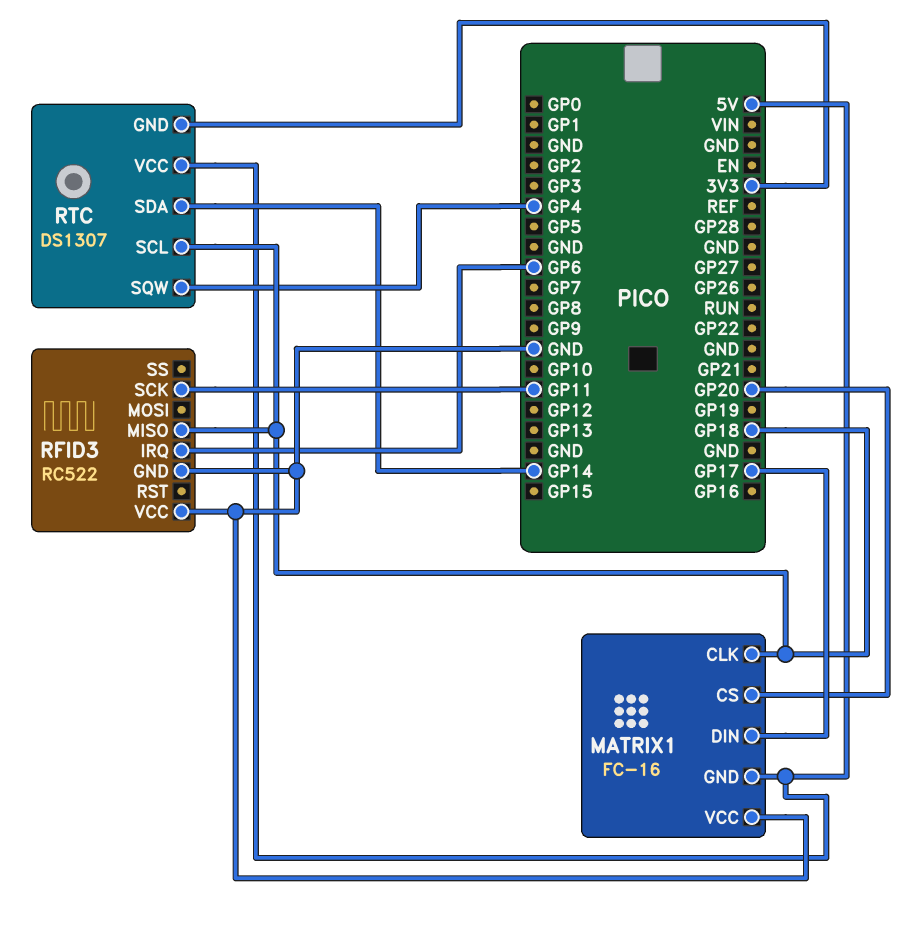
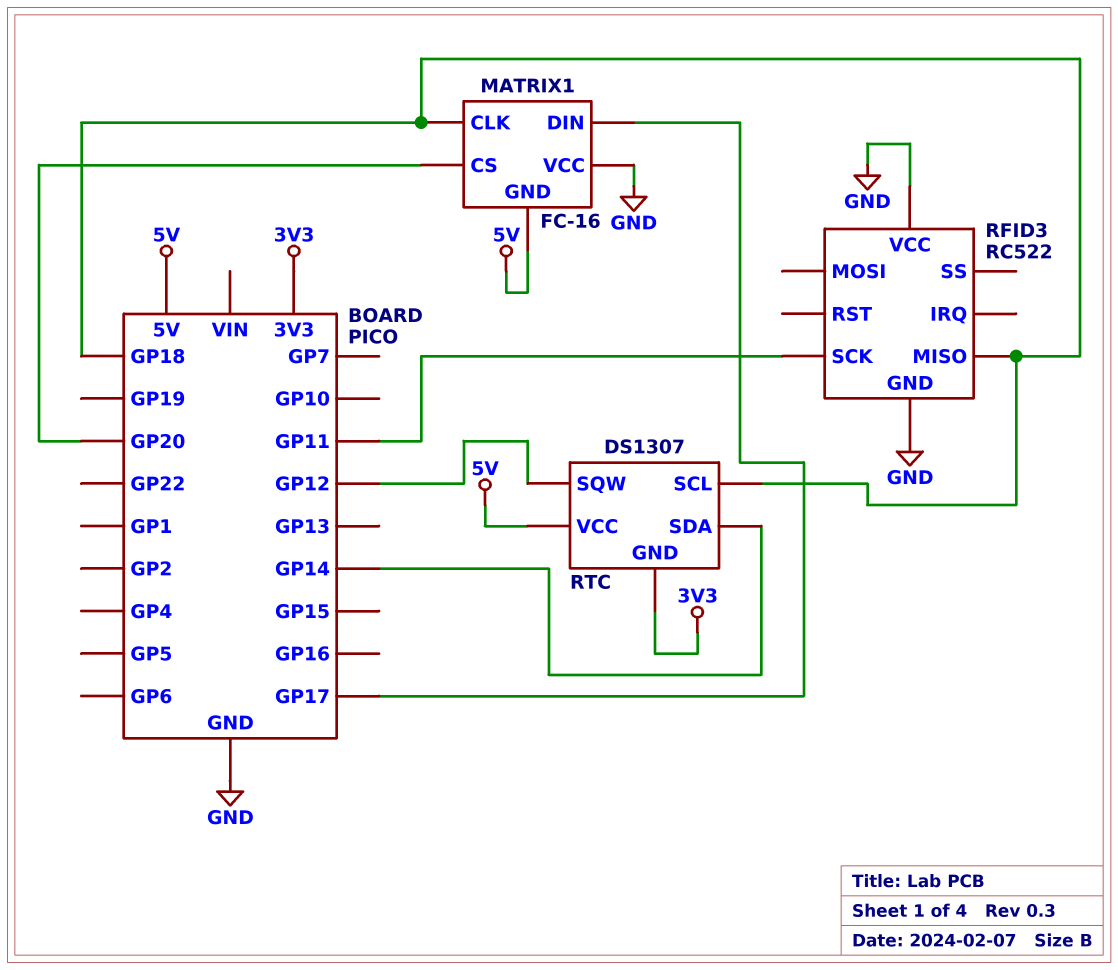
RFID3 pin IRQ: GP6 -> none
RTC pin SQW: GP4 -> GP12

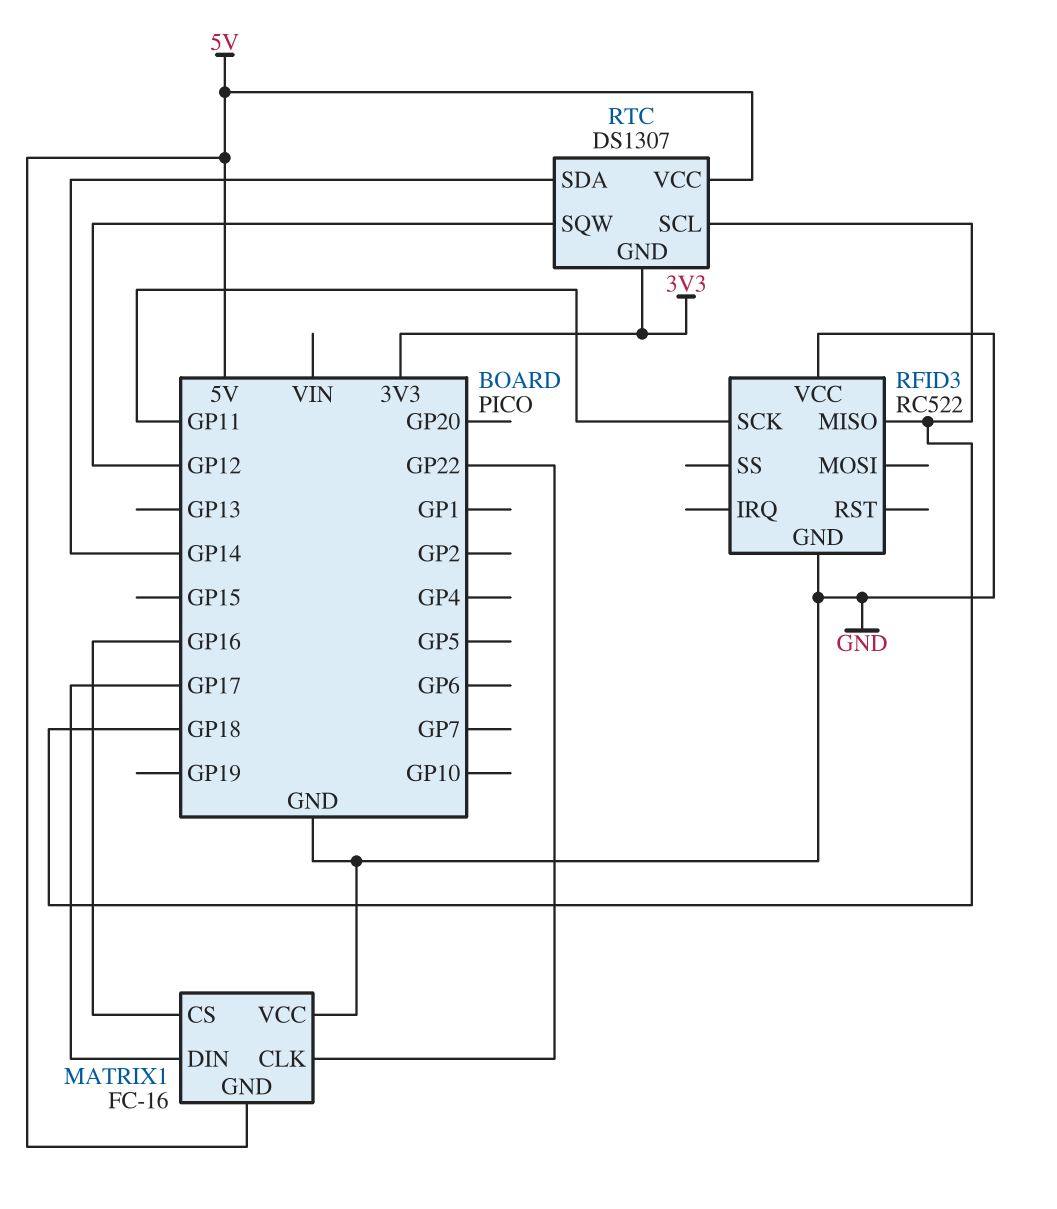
MATRIX1 pin CLK: GP18 -> GP22
MATRIX1 pin CS: GP20 -> GP16

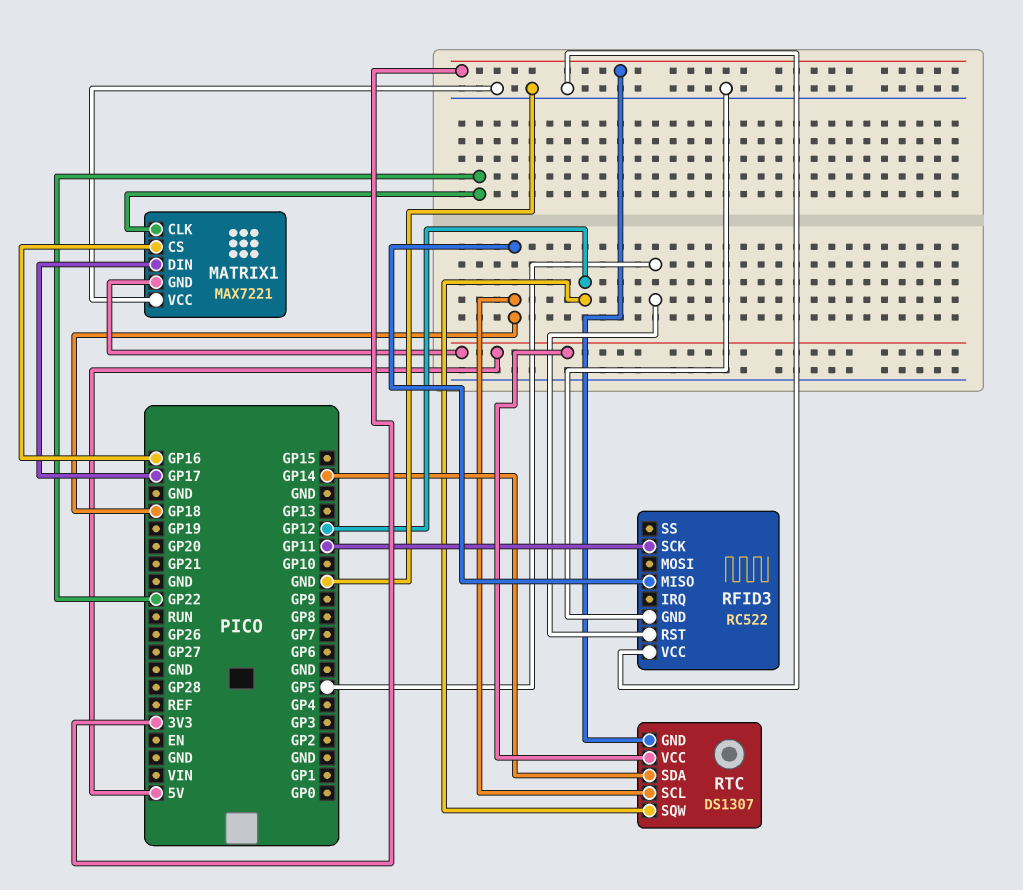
MATRIX1: FC-16 -> MAX7221
RFID3 pin RST: none -> GP5

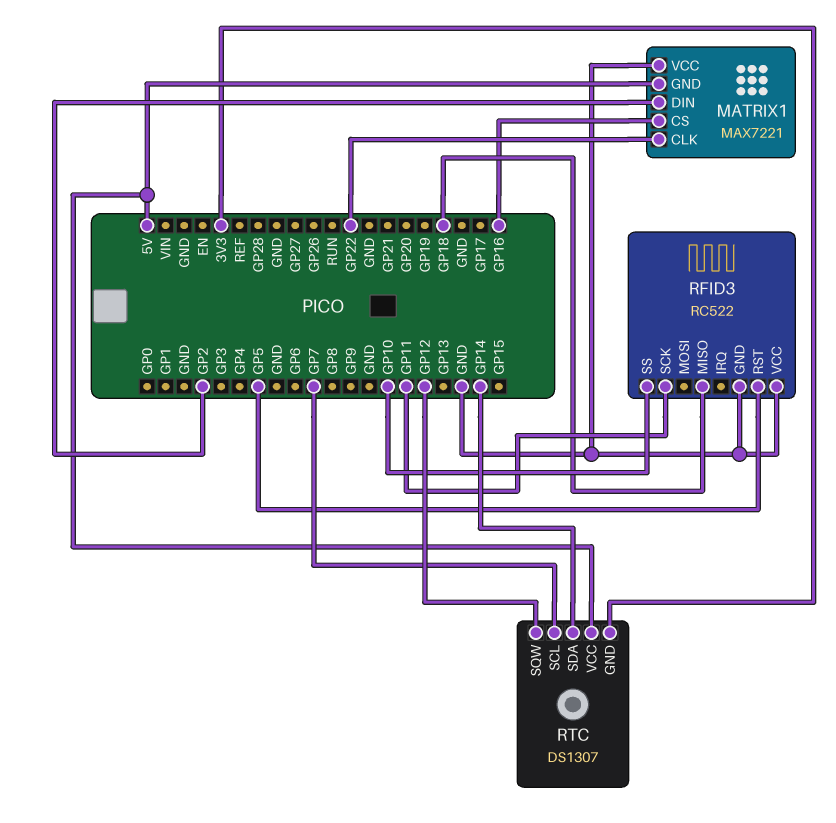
MATRIX1 pin DIN: GP17 -> GP2
RFID3 pin SS: none -> GP10
RTC pin SCL: GP18 -> GP7

